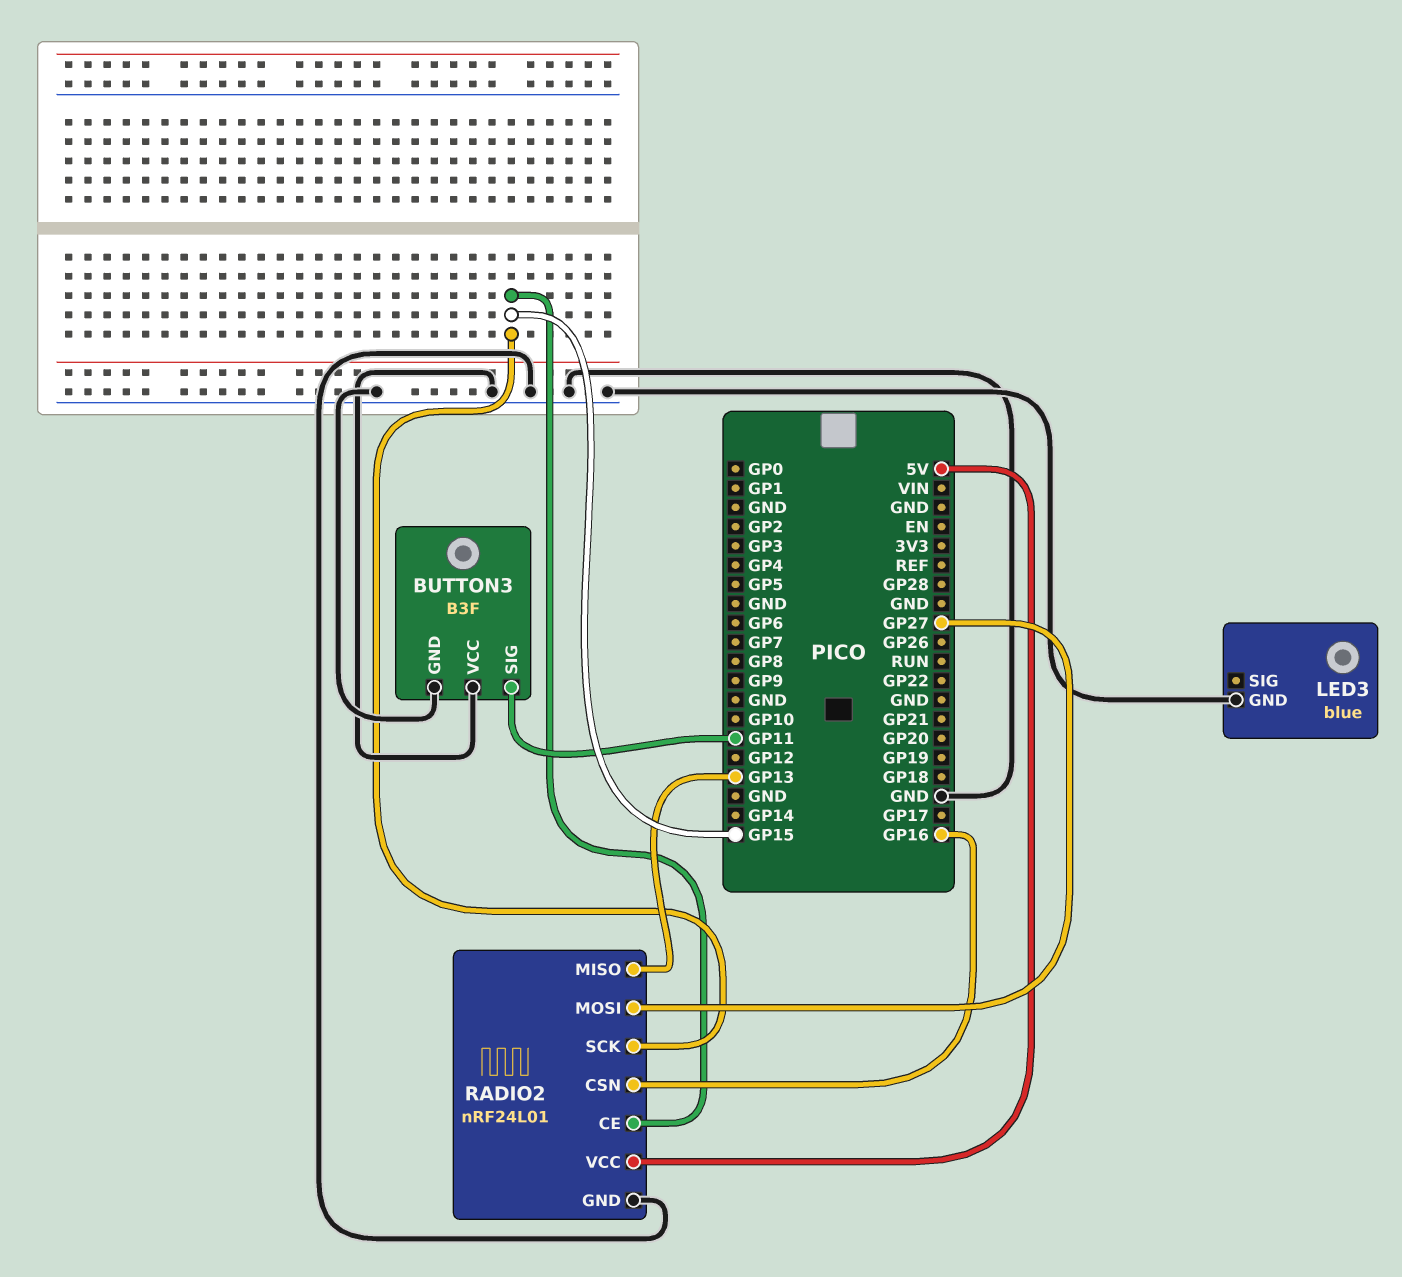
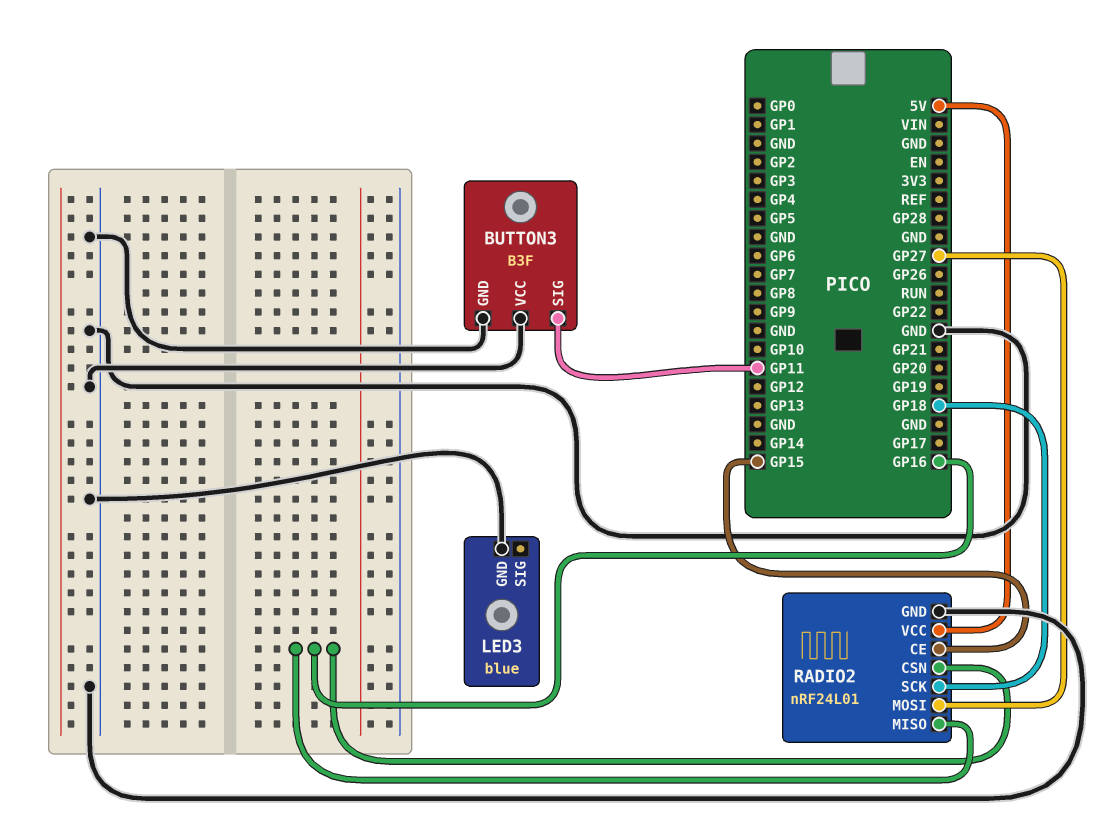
RADIO2 pin MISO: GP13 -> GP16
RADIO2 pin SCK: GP15 -> GP18

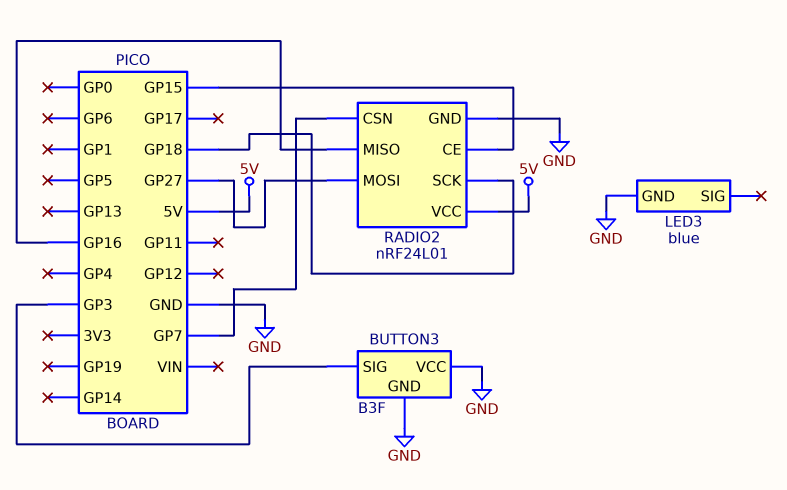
BUTTON3 pin SIG: GP11 -> GP3
RADIO2 pin CSN: GP16 -> GP7

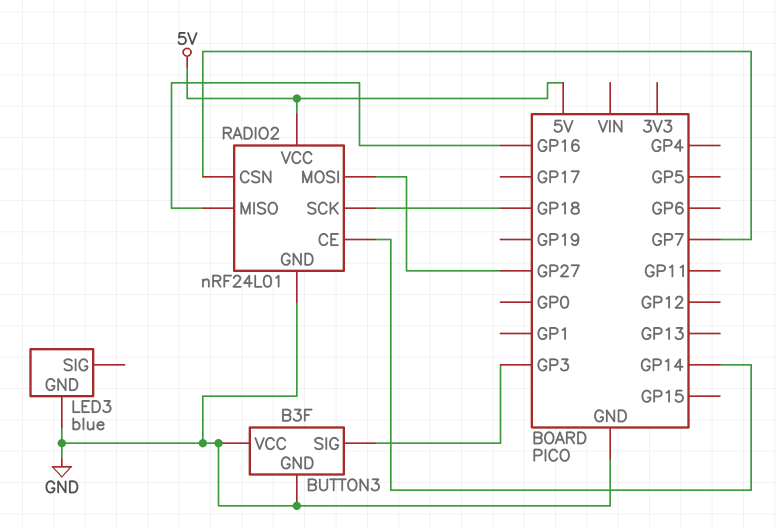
RADIO2 pin CE: GP15 -> GP14

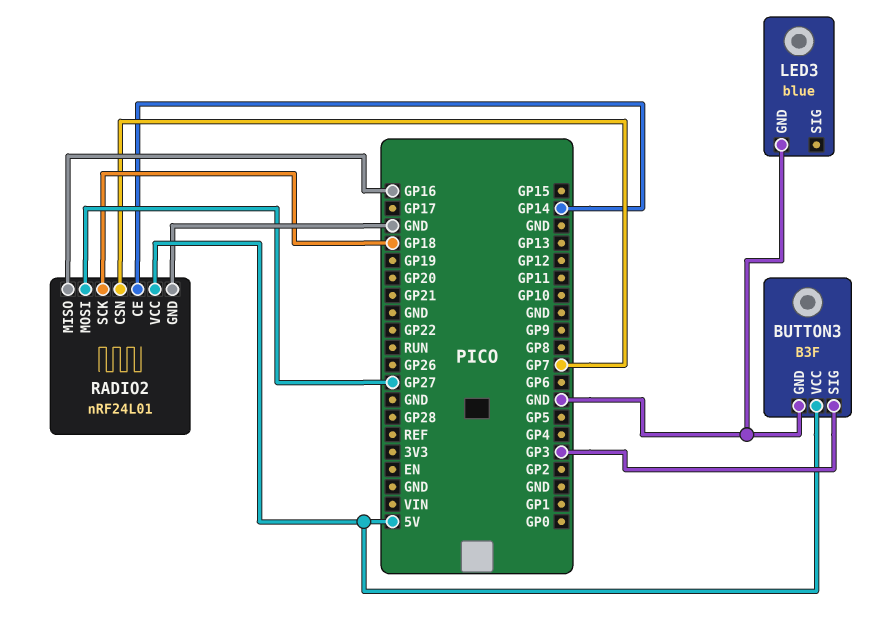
BUTTON3 pin VCC: GND -> 5V

